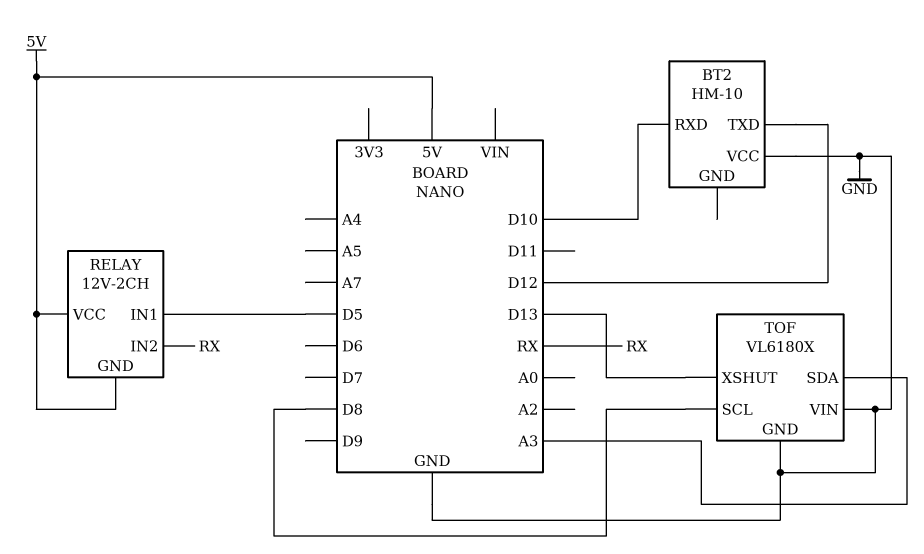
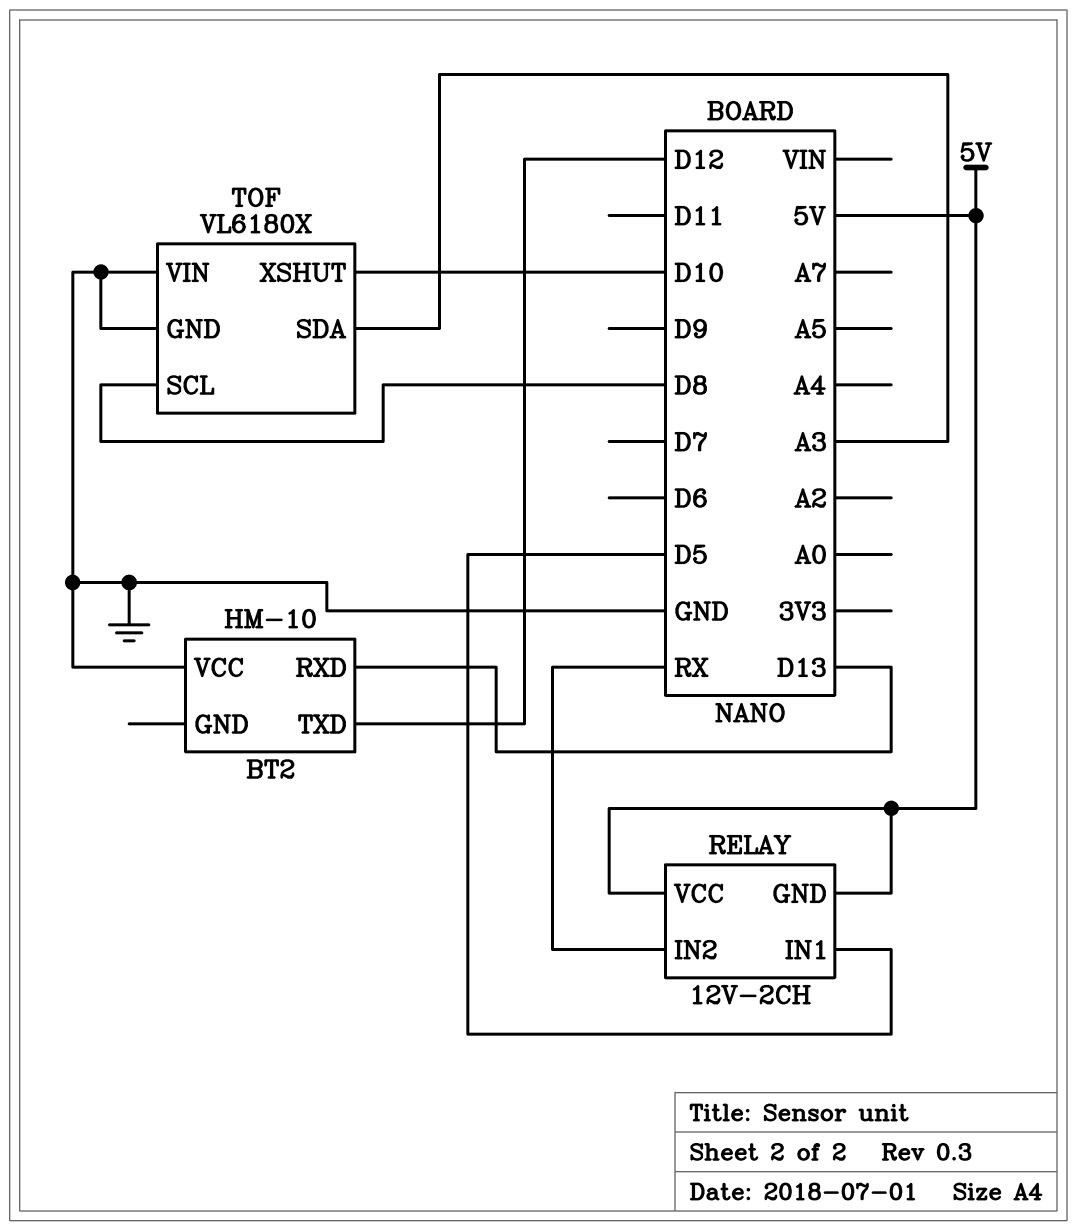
BT2 pin RXD: D10 -> D13
TOF pin XSHUT: D13 -> D10

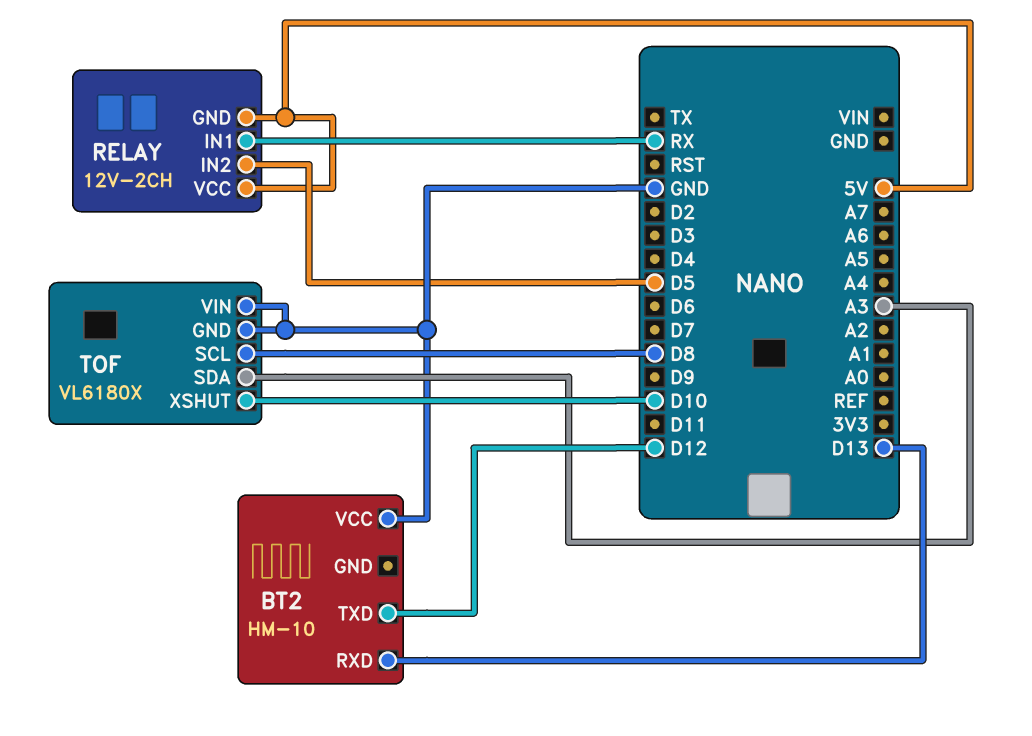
RELAY pin IN1: D5 -> RX
RELAY pin IN2: RX -> D5

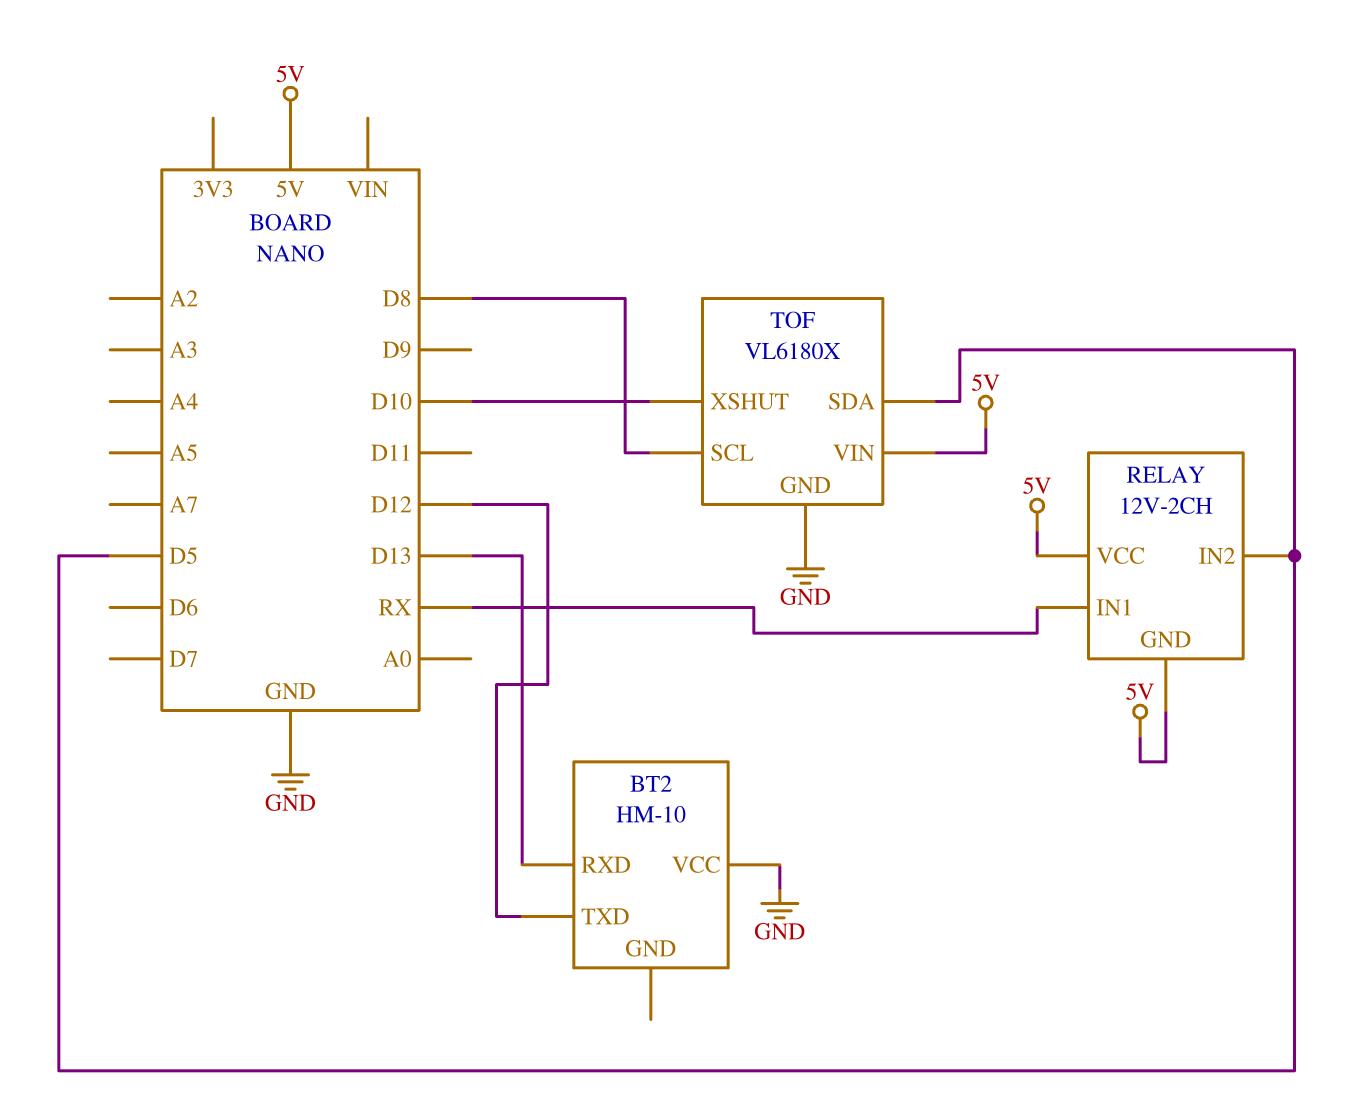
TOF pin SDA: A3 -> D5
TOF pin VIN: GND -> 5V

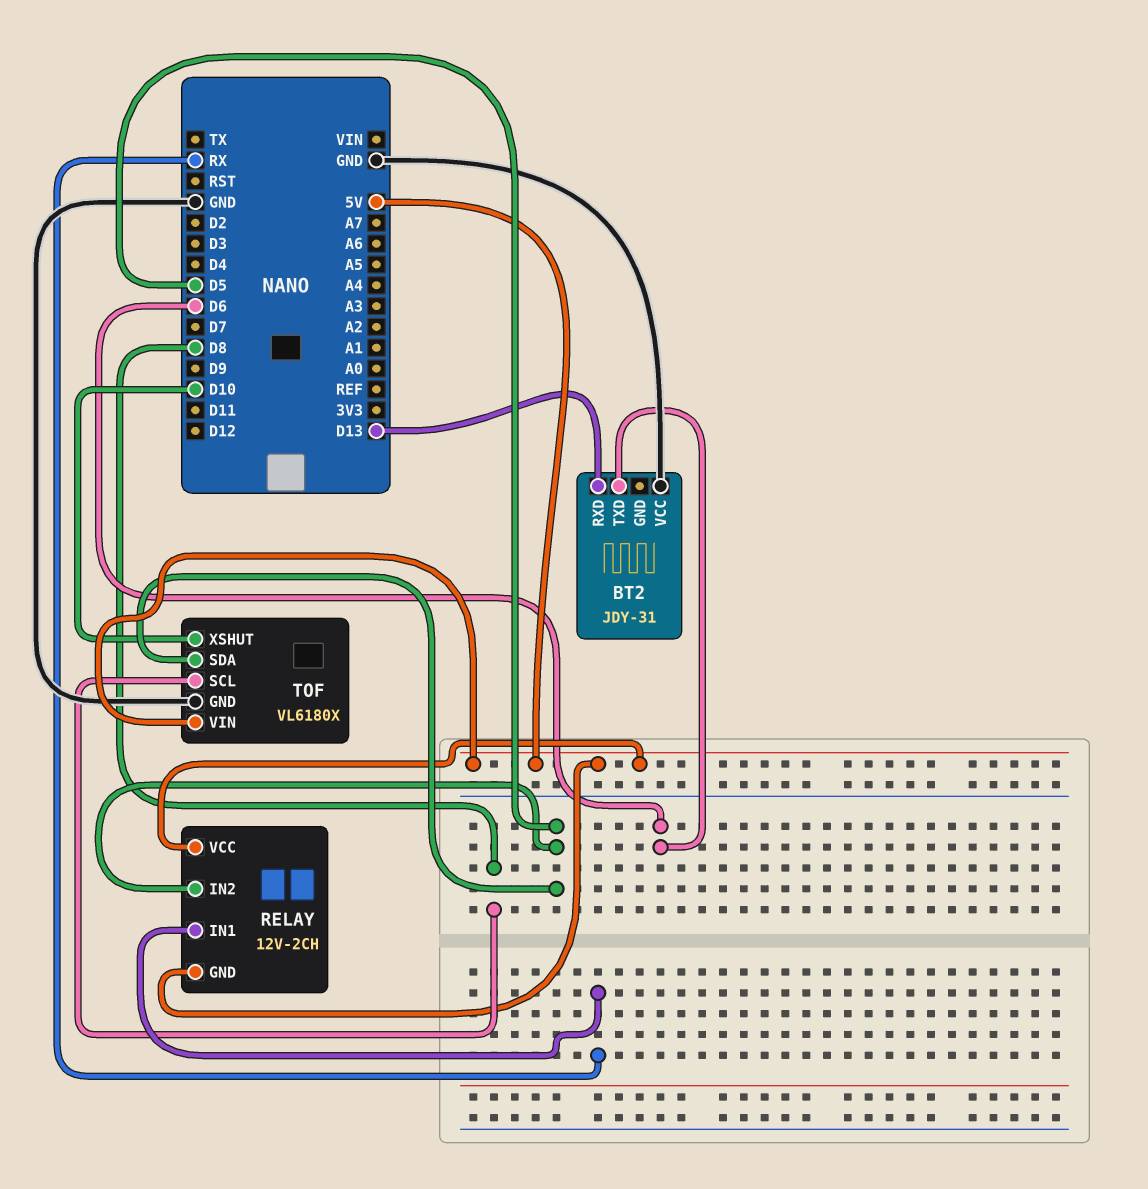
BT2: HM-10 -> JDY-31
BT2 pin TXD: D12 -> D6

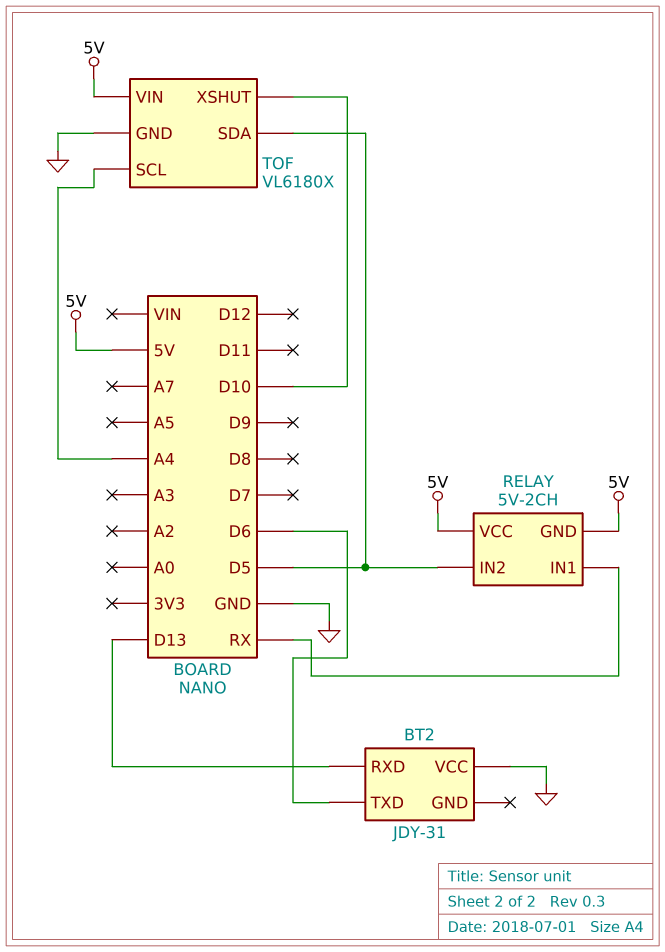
RELAY: 12V-2CH -> 5V-2CH
TOF pin SCL: D8 -> A4

